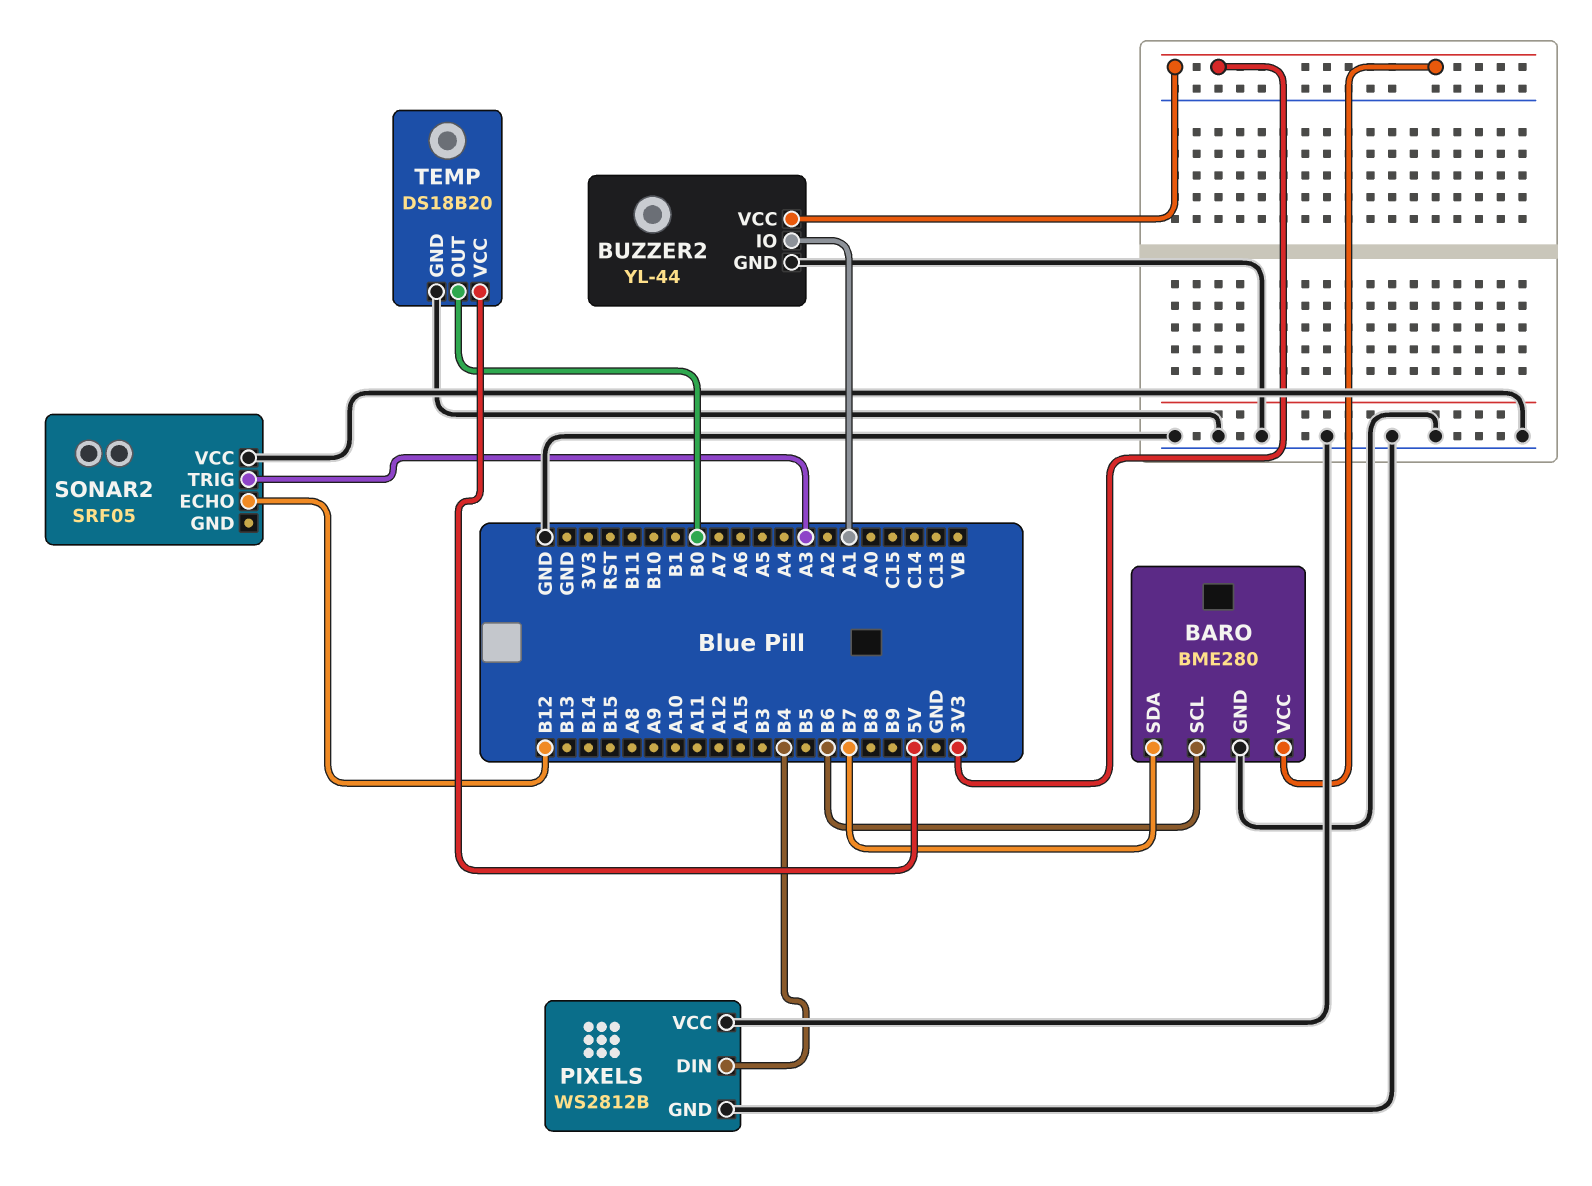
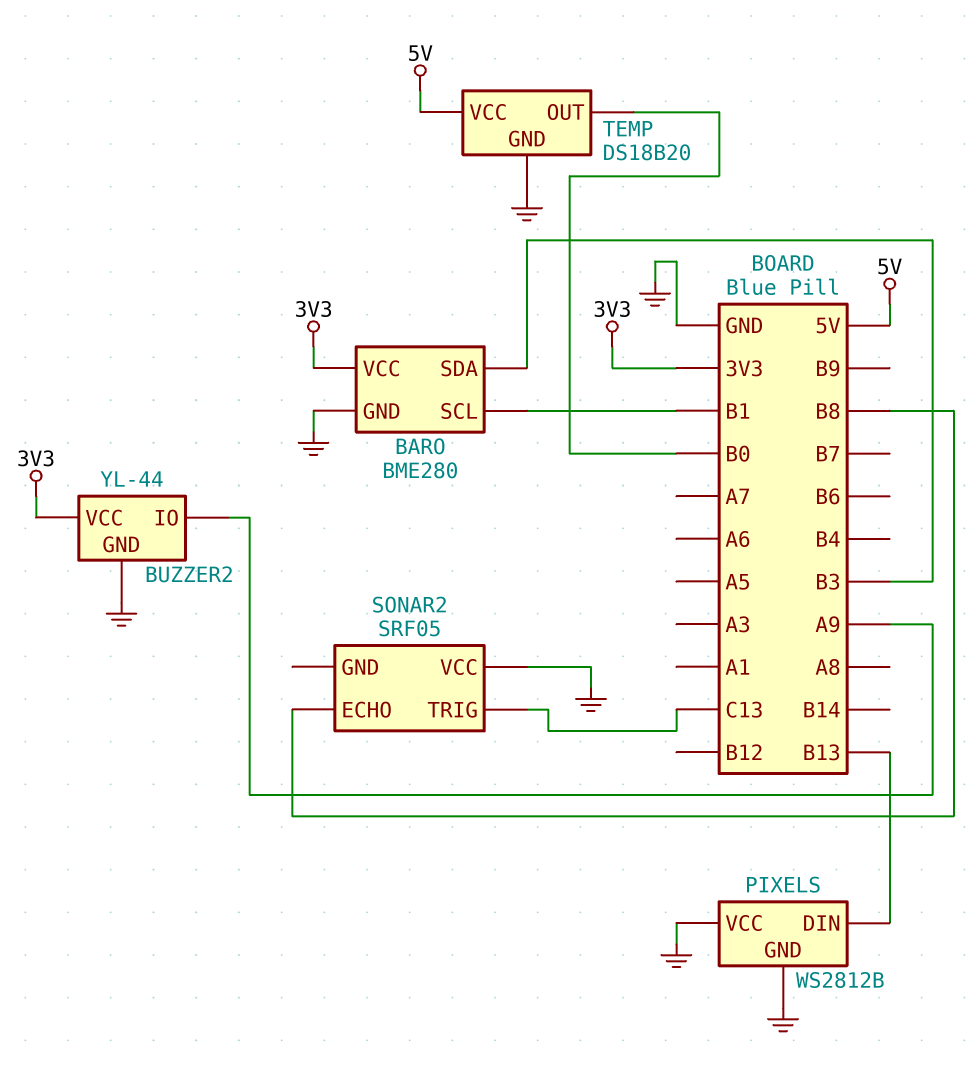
BARO pin SCL: B6 -> B1
BARO pin SDA: B7 -> B3
BUZZER2 pin IO: A1 -> A9
PIXELS pin DIN: B4 -> B13
SONAR2 pin ECHO: B12 -> B8
SONAR2 pin TRIG: A3 -> C13

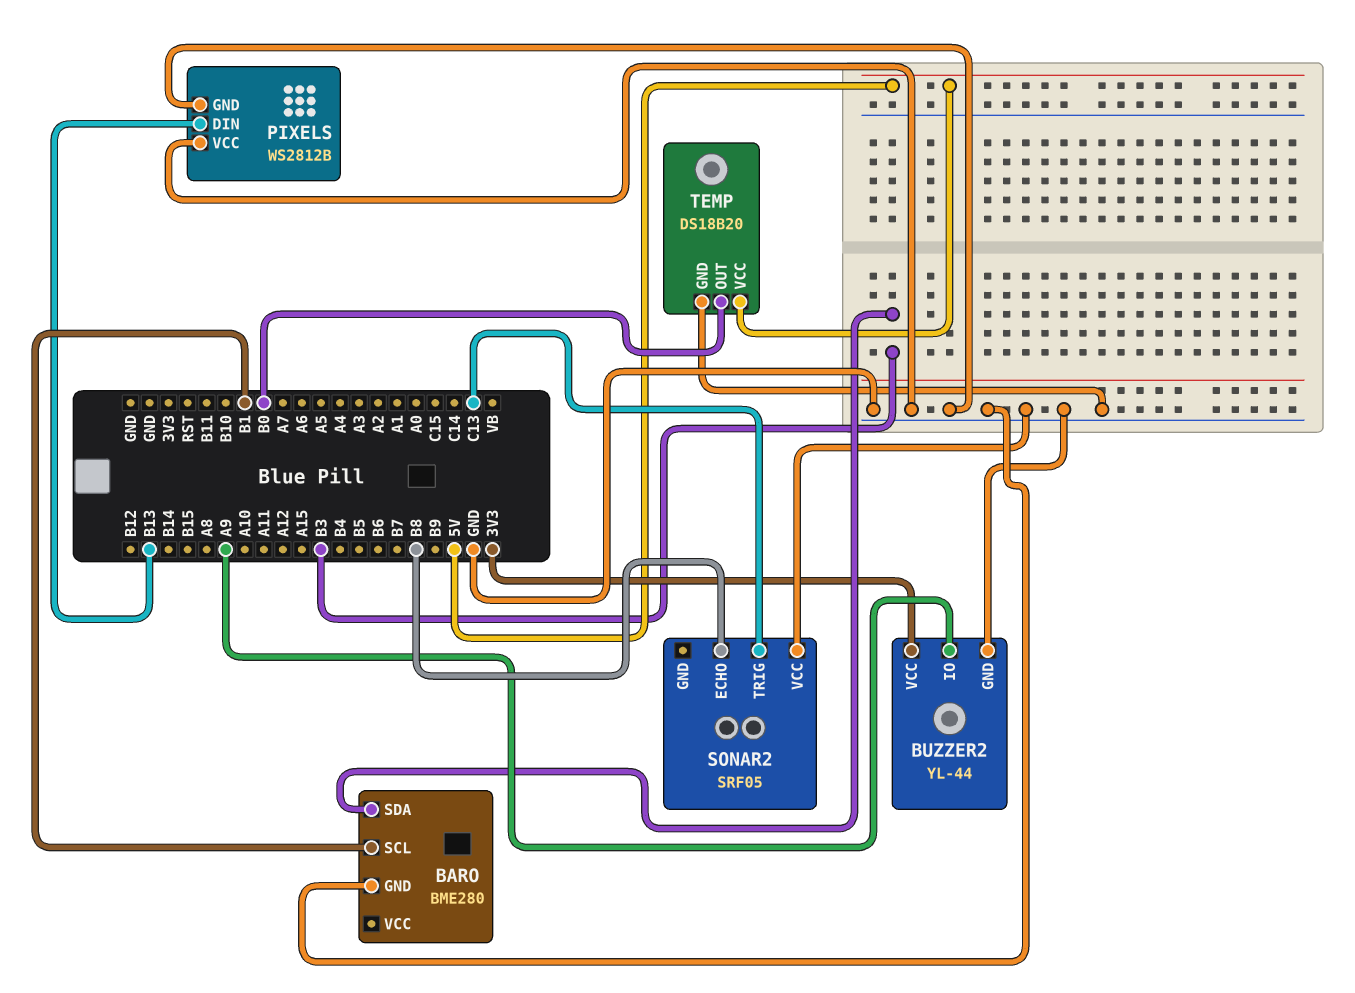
BARO pin VCC: 3V3 -> none

